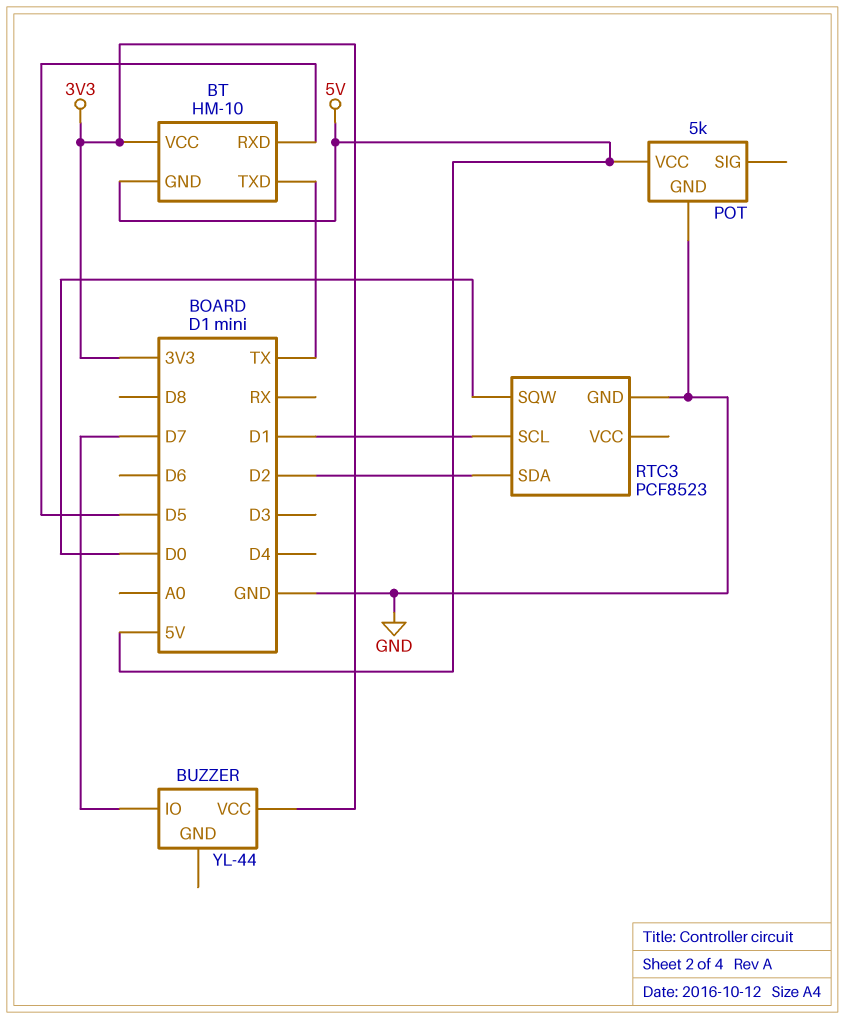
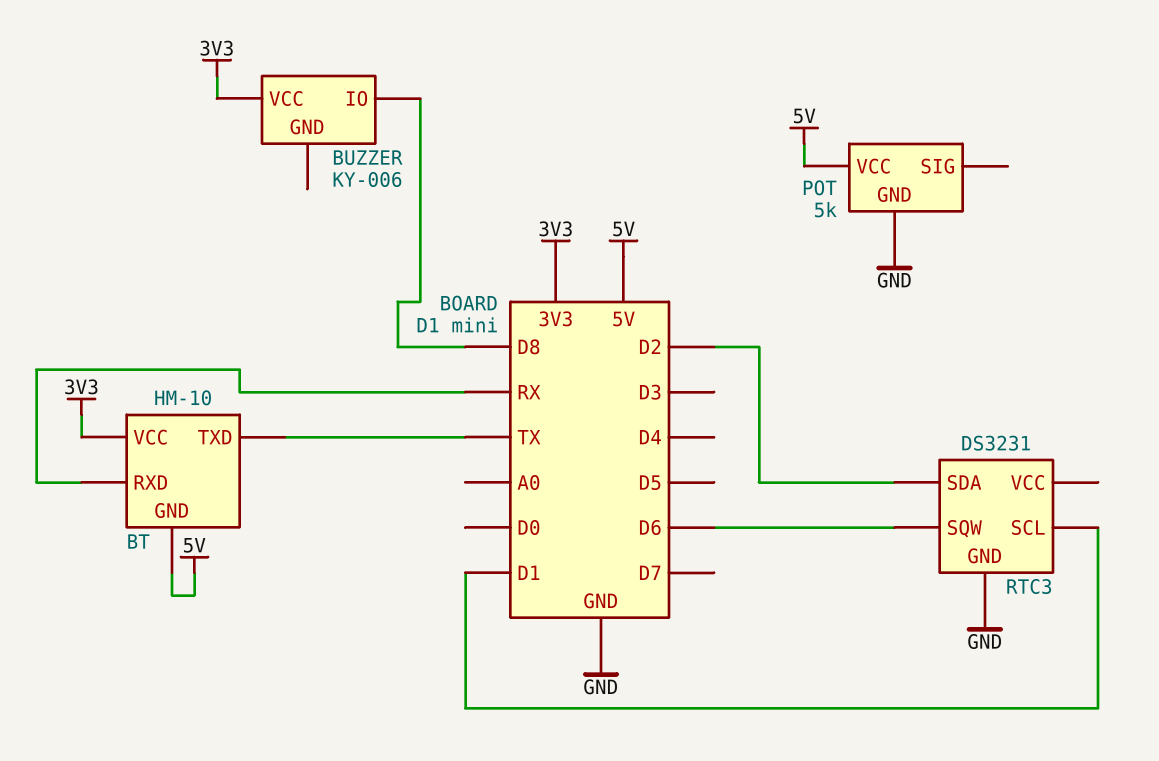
BT pin RXD: D5 -> RX
BUZZER: YL-44 -> KY-006
BUZZER pin IO: D7 -> D8
RTC3: PCF8523 -> DS3231
RTC3 pin SQW: D0 -> D6

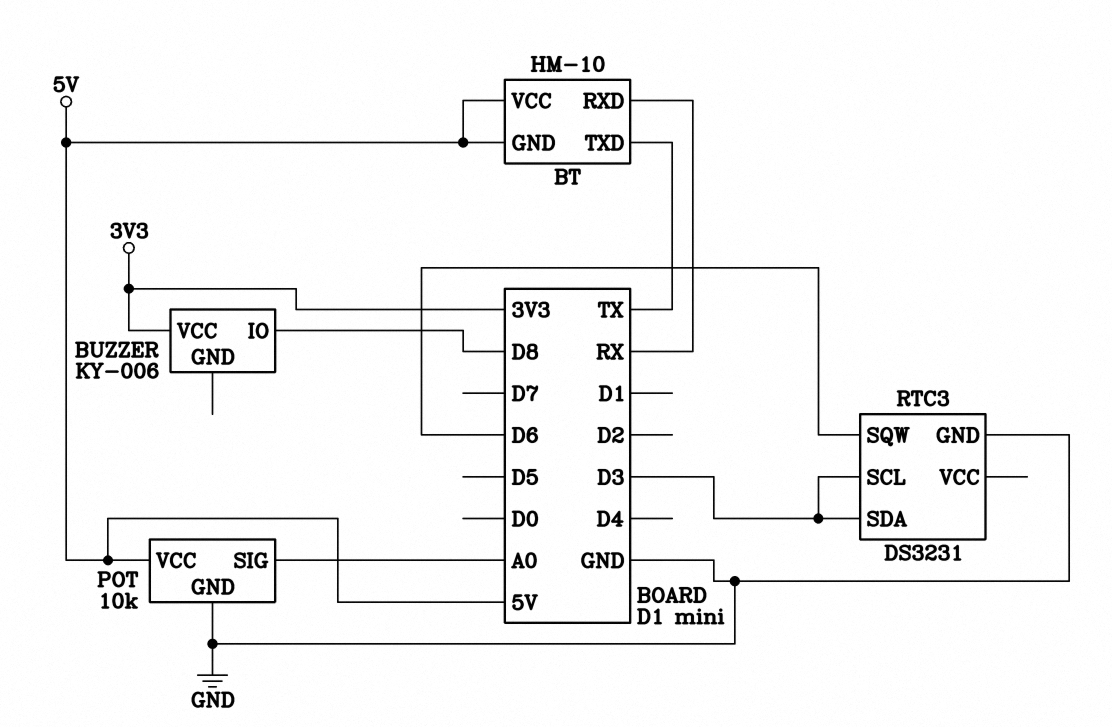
BT pin VCC: 3V3 -> 5V
POT: 5k -> 10k
POT pin SIG: none -> A0
RTC3 pin SCL: D1 -> D3
RTC3 pin SDA: D2 -> D3

